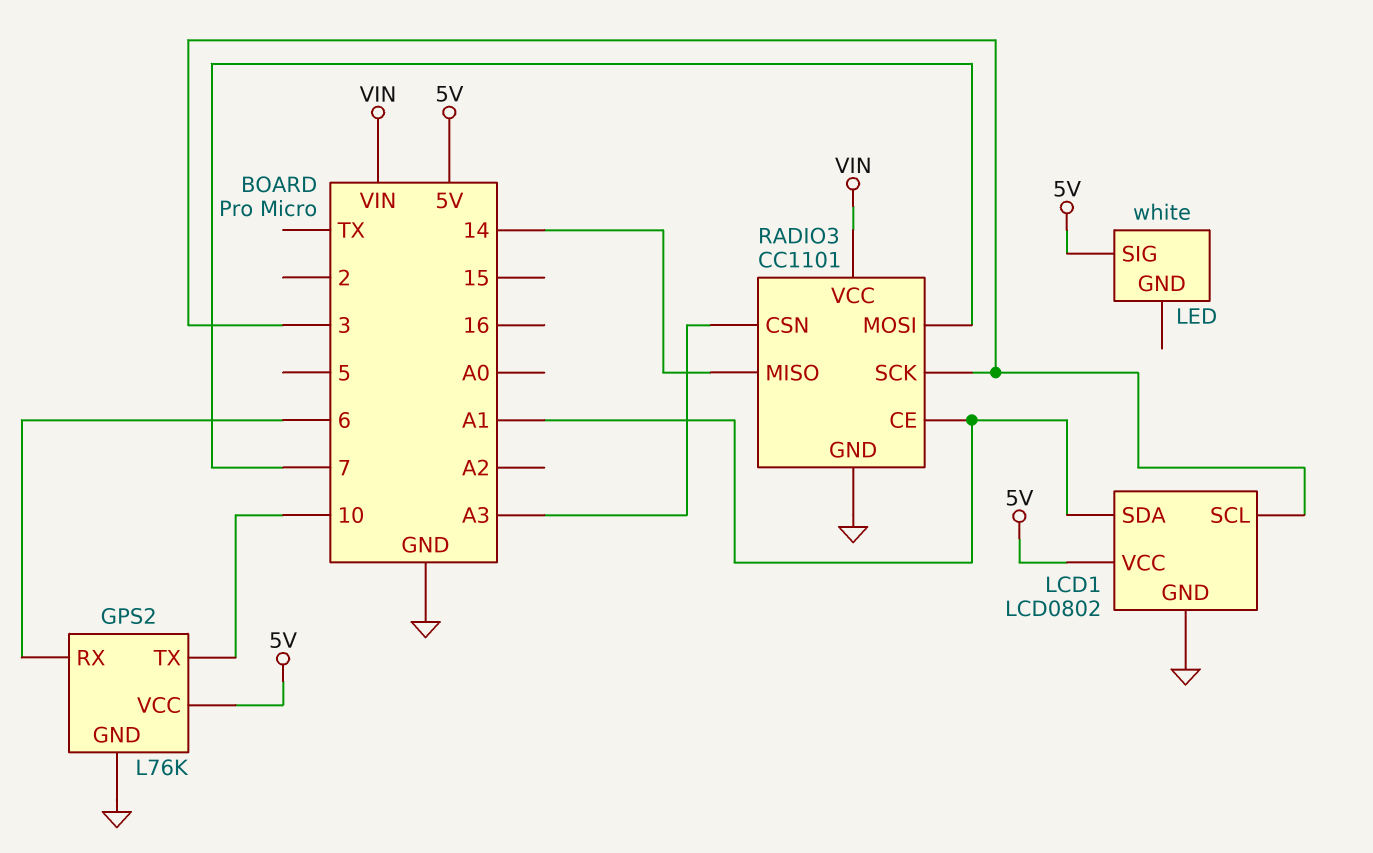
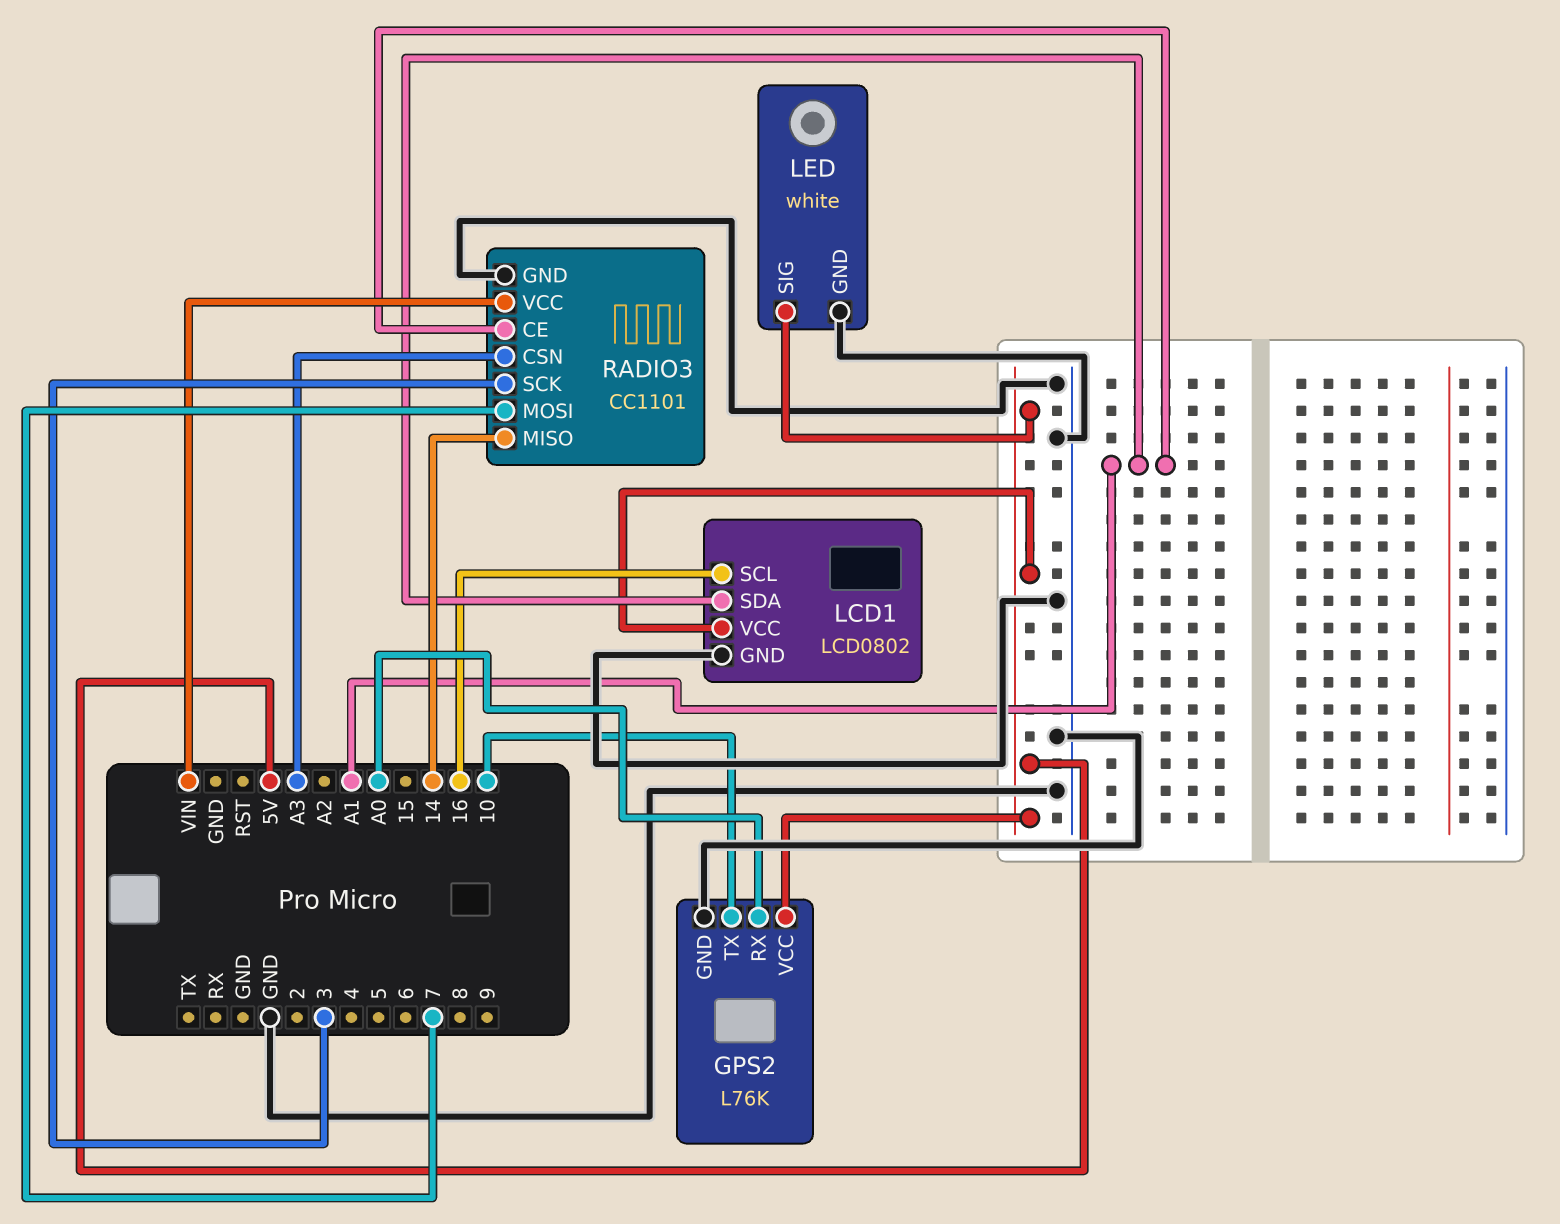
GPS2 pin RX: 6 -> A0
LCD1 pin SCL: 3 -> 16
LED pin GND: none -> GND

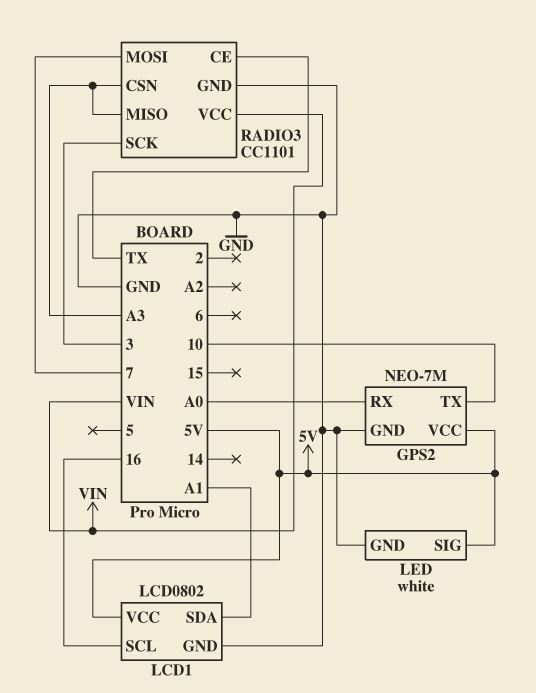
GPS2: L76K -> NEO-7M
RADIO3 pin CE: A1 -> TX
RADIO3 pin MISO: 14 -> A3

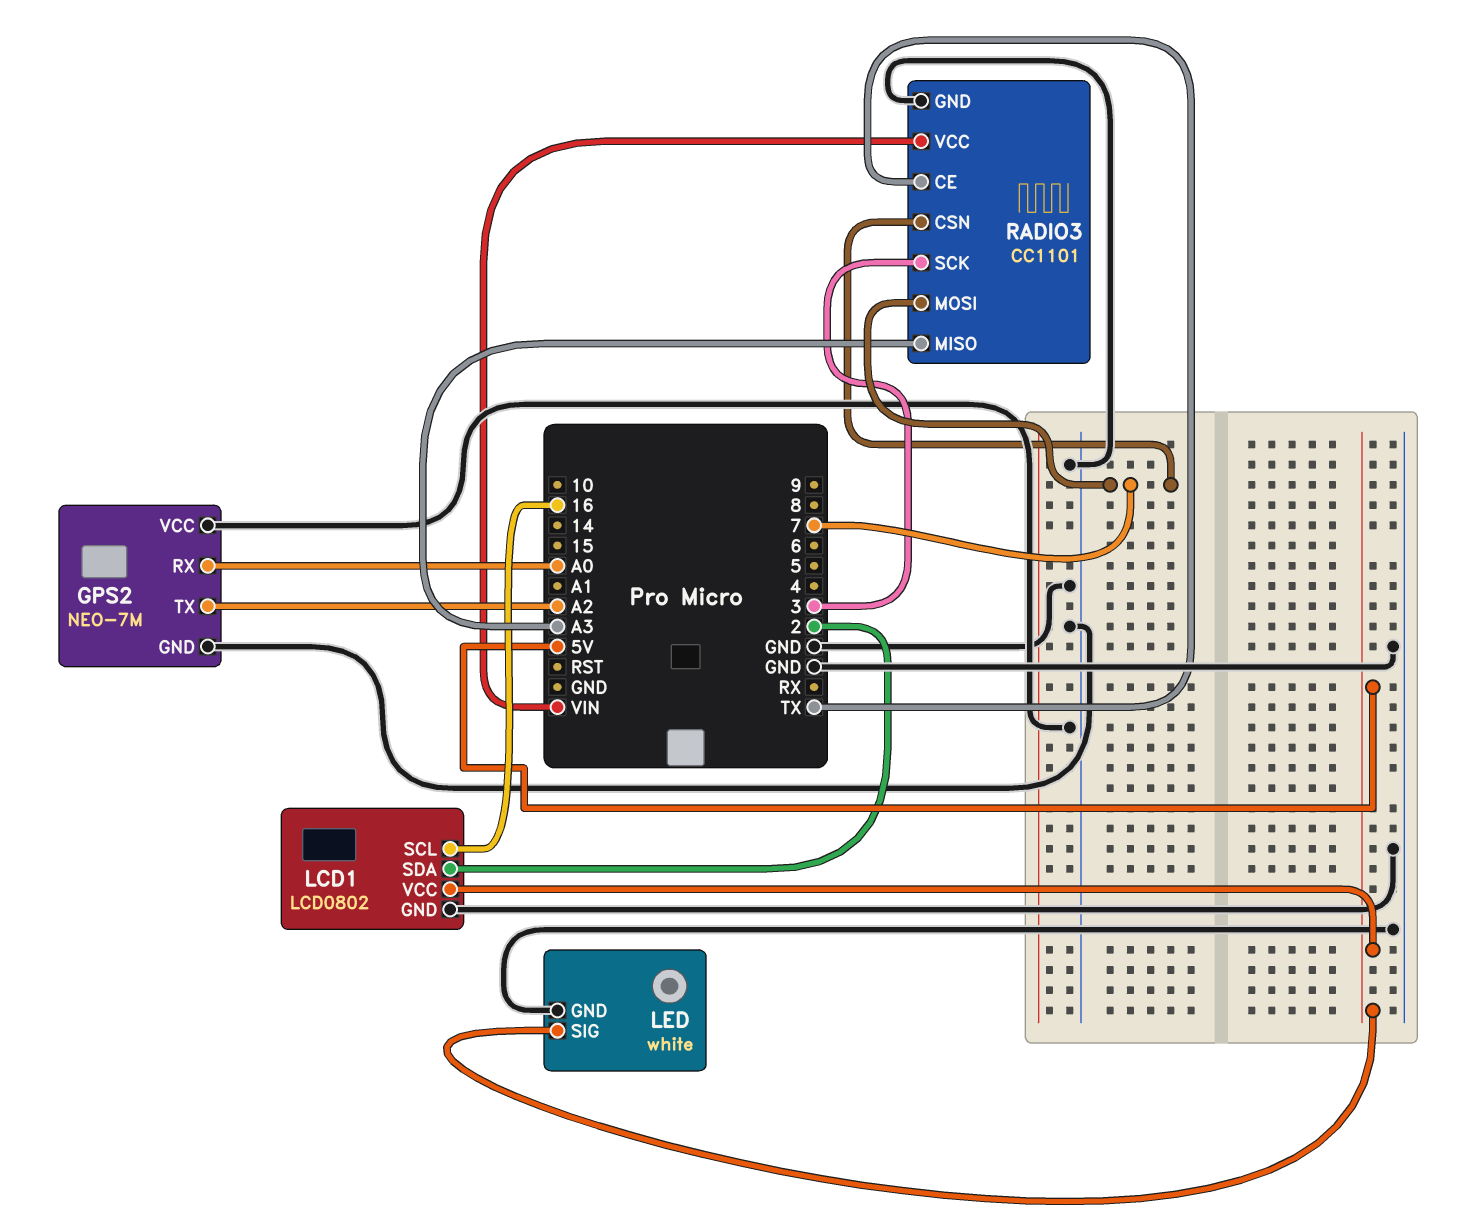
GPS2 pin TX: 10 -> A2
GPS2 pin VCC: 5V -> GND
LCD1 pin SDA: A1 -> 2
RADIO3 pin CSN: A3 -> 7

